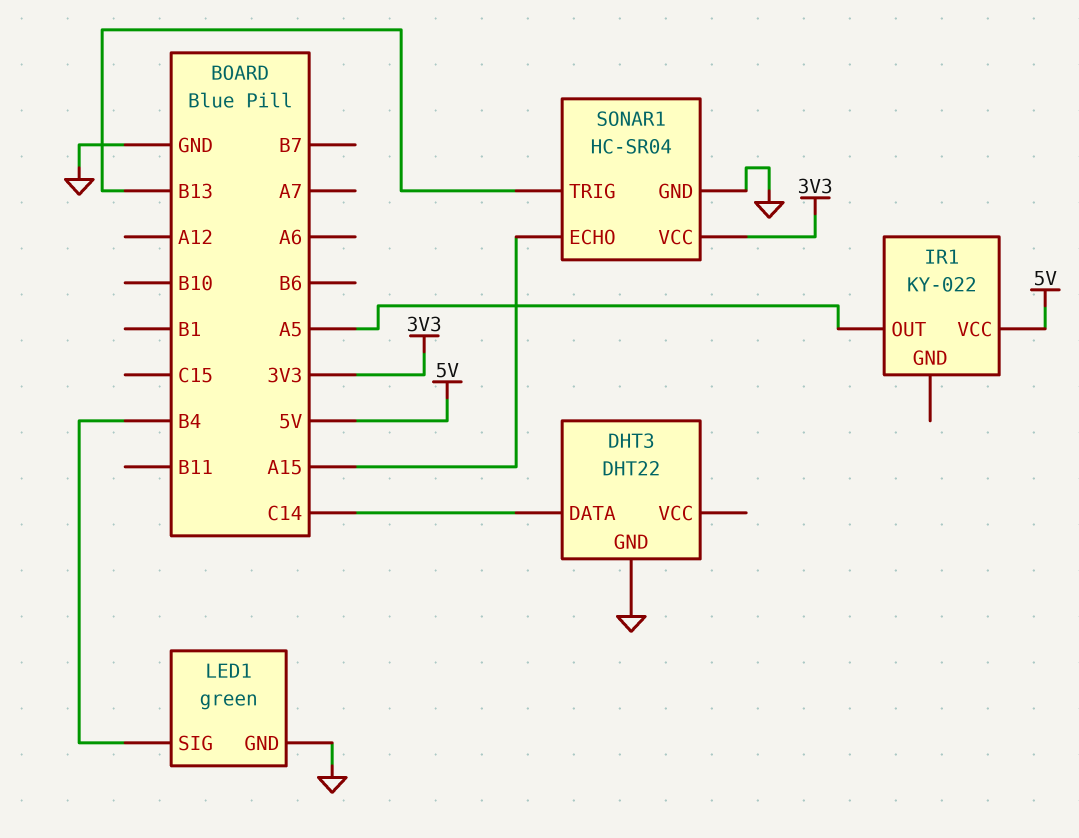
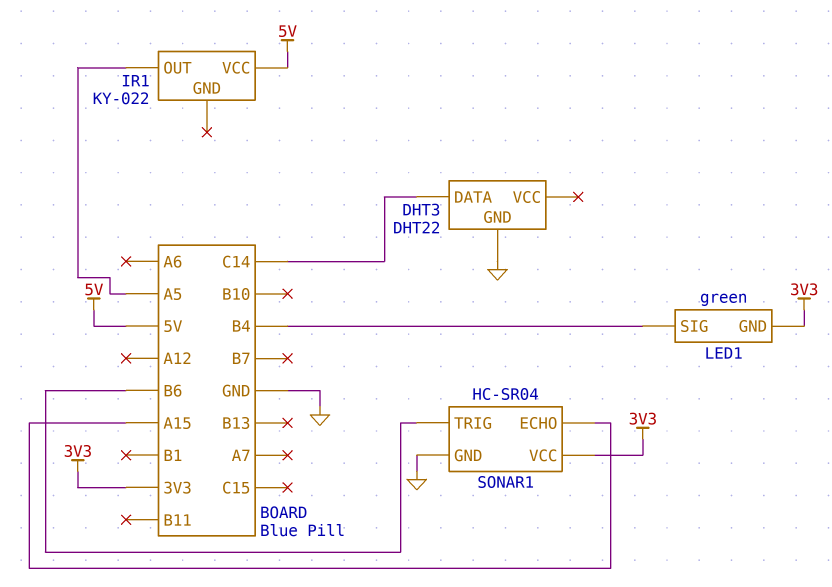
LED1 pin GND: GND -> 3V3
SONAR1 pin TRIG: B13 -> B6

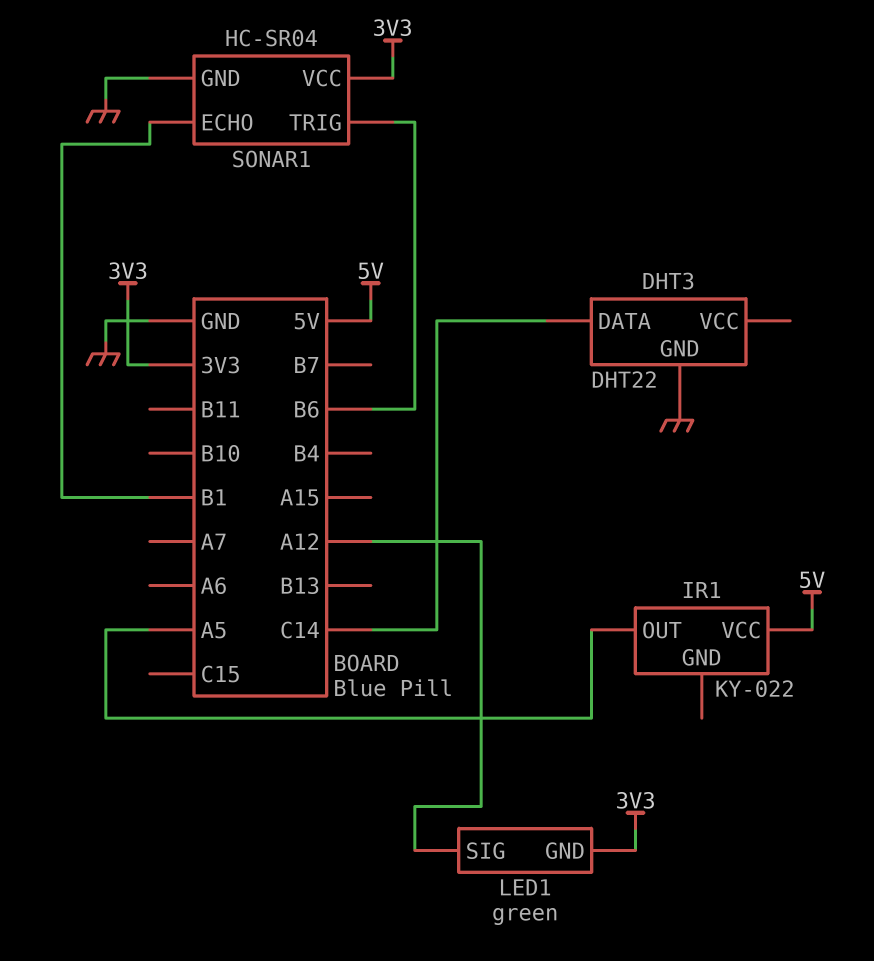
LED1 pin SIG: B4 -> A12
SONAR1 pin ECHO: A15 -> B1

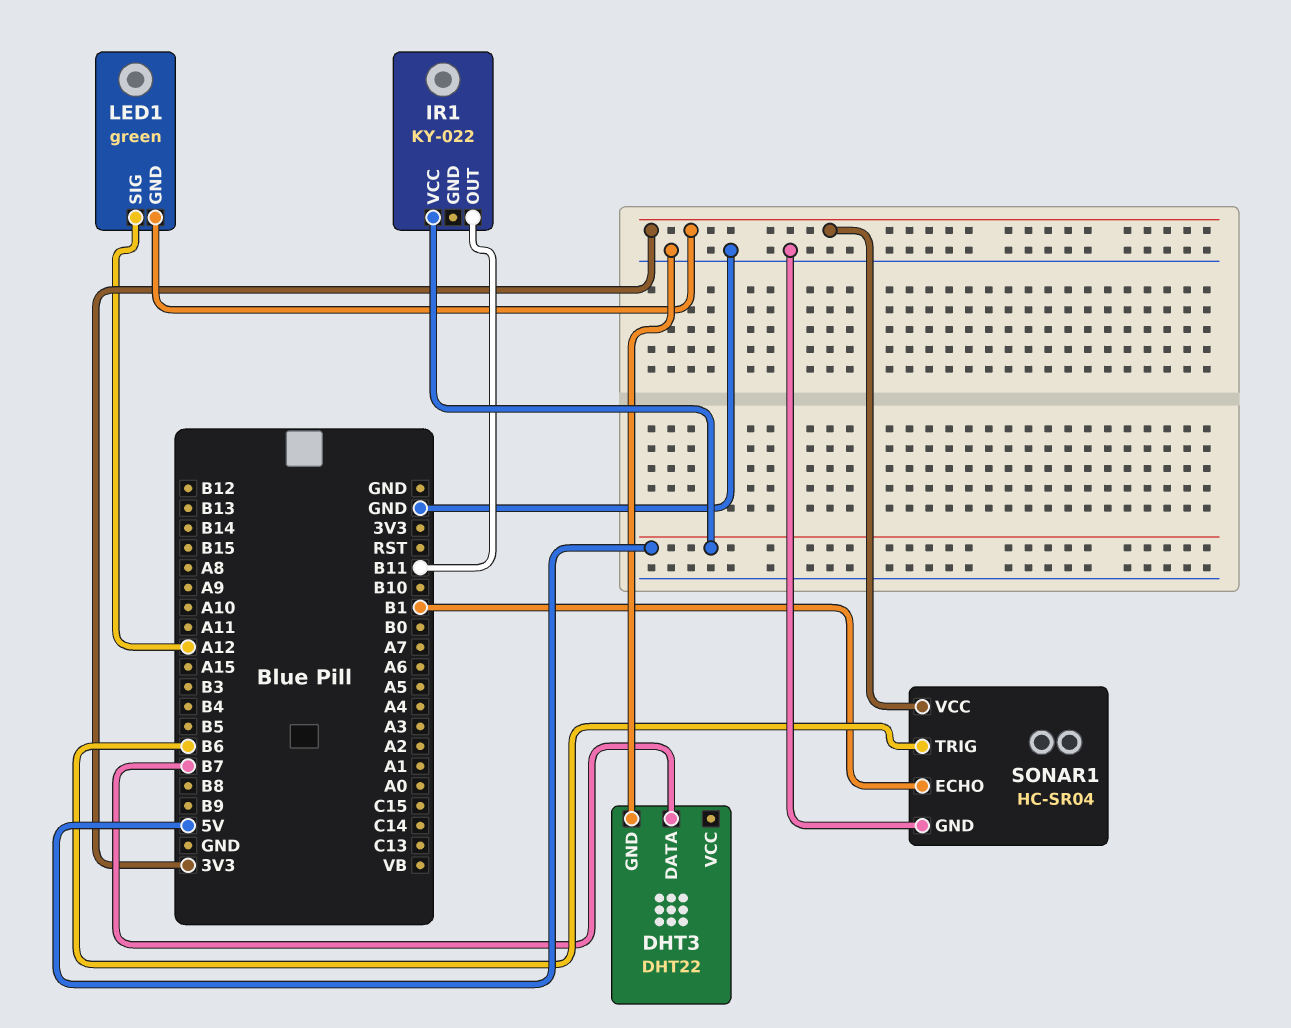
DHT3 pin DATA: C14 -> B7
IR1 pin OUT: A5 -> B11

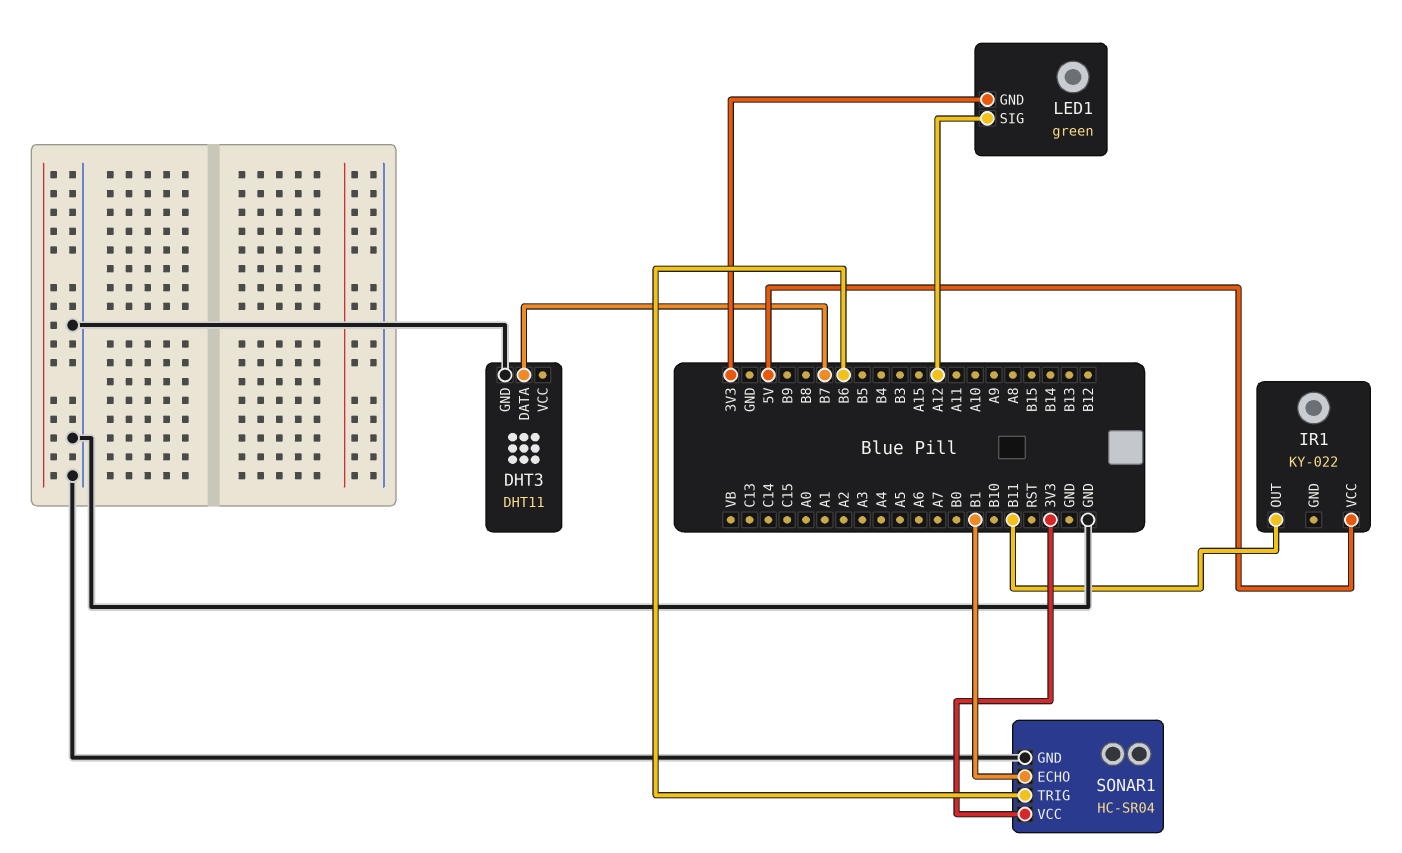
DHT3: DHT22 -> DHT11

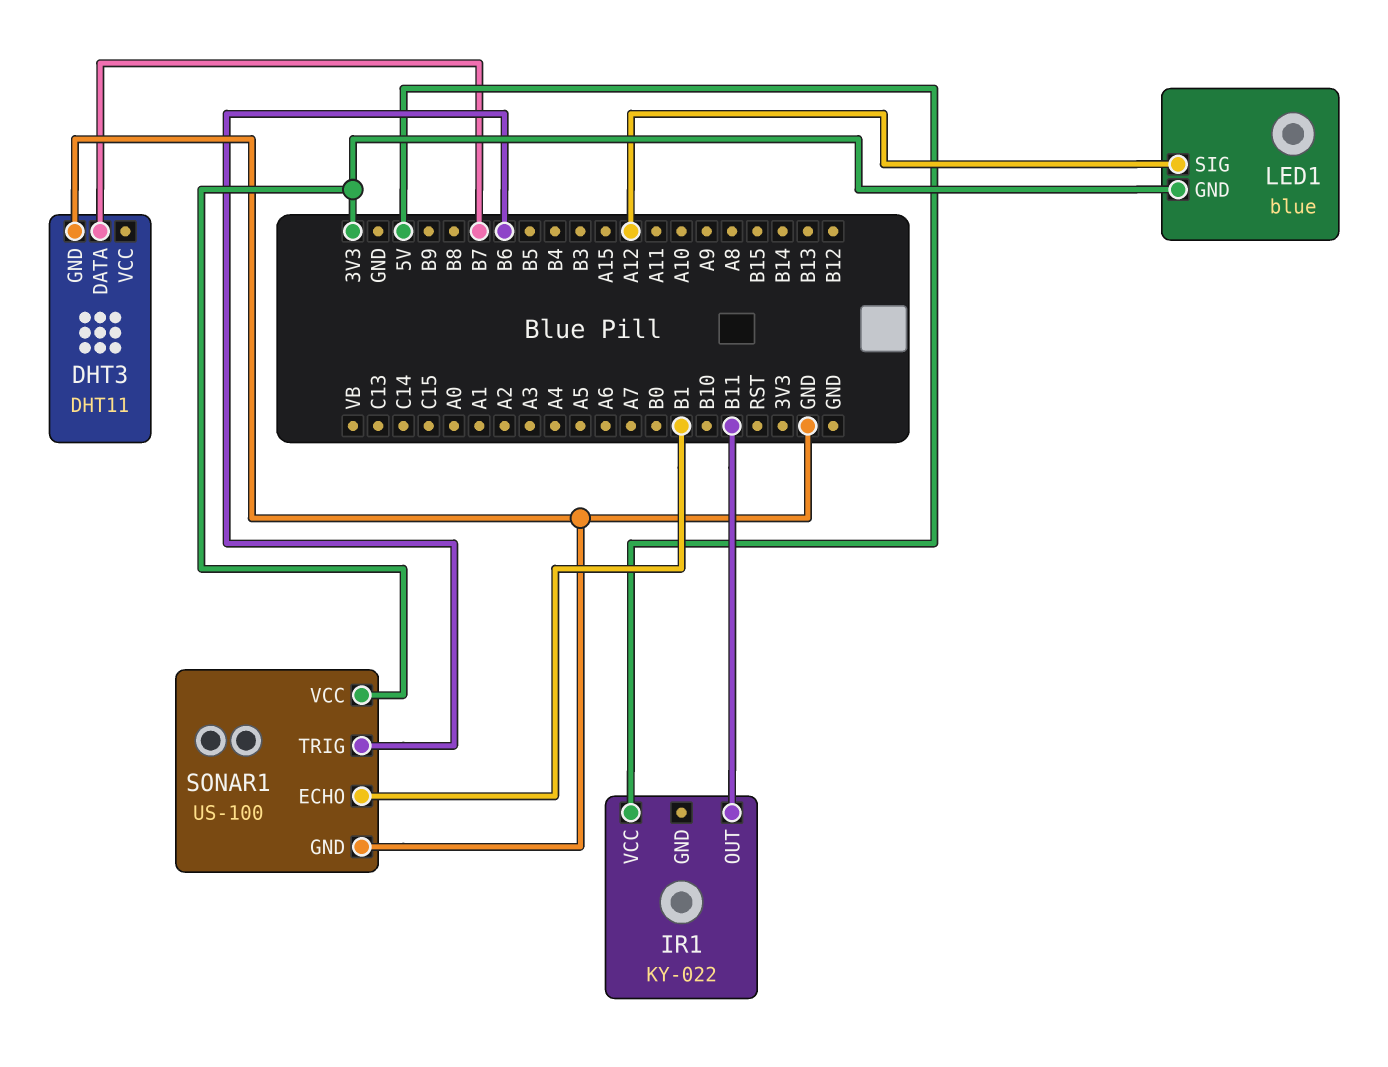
LED1: green -> blue
SONAR1: HC-SR04 -> US-100

